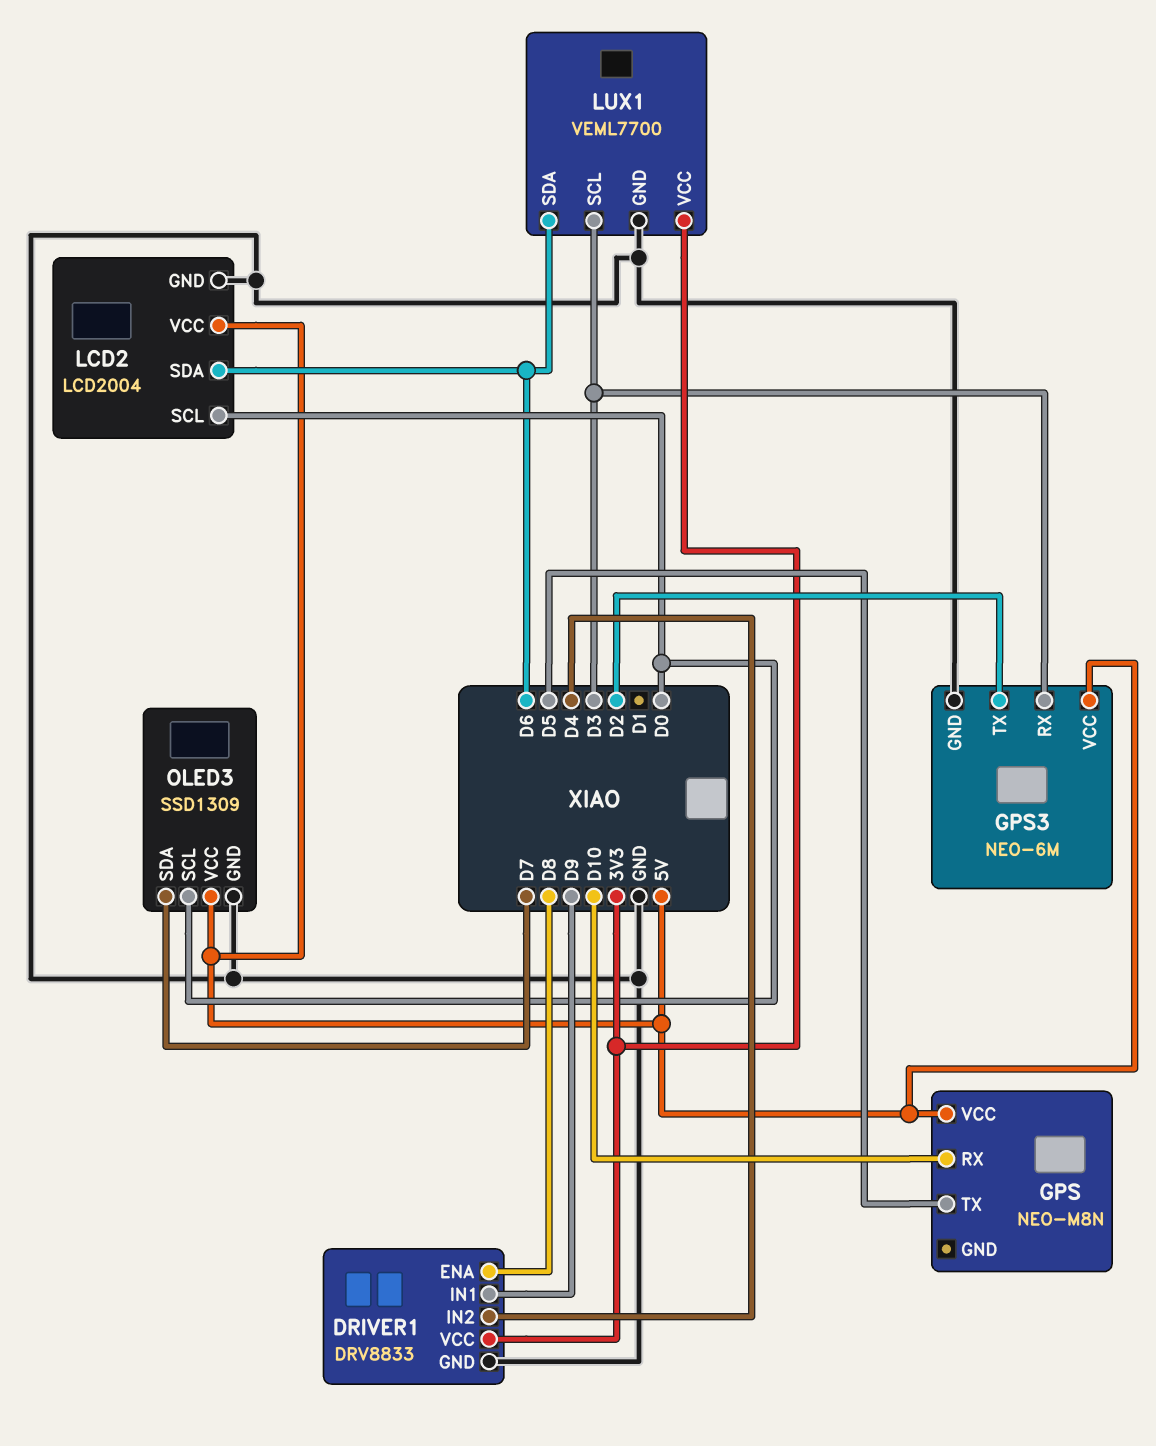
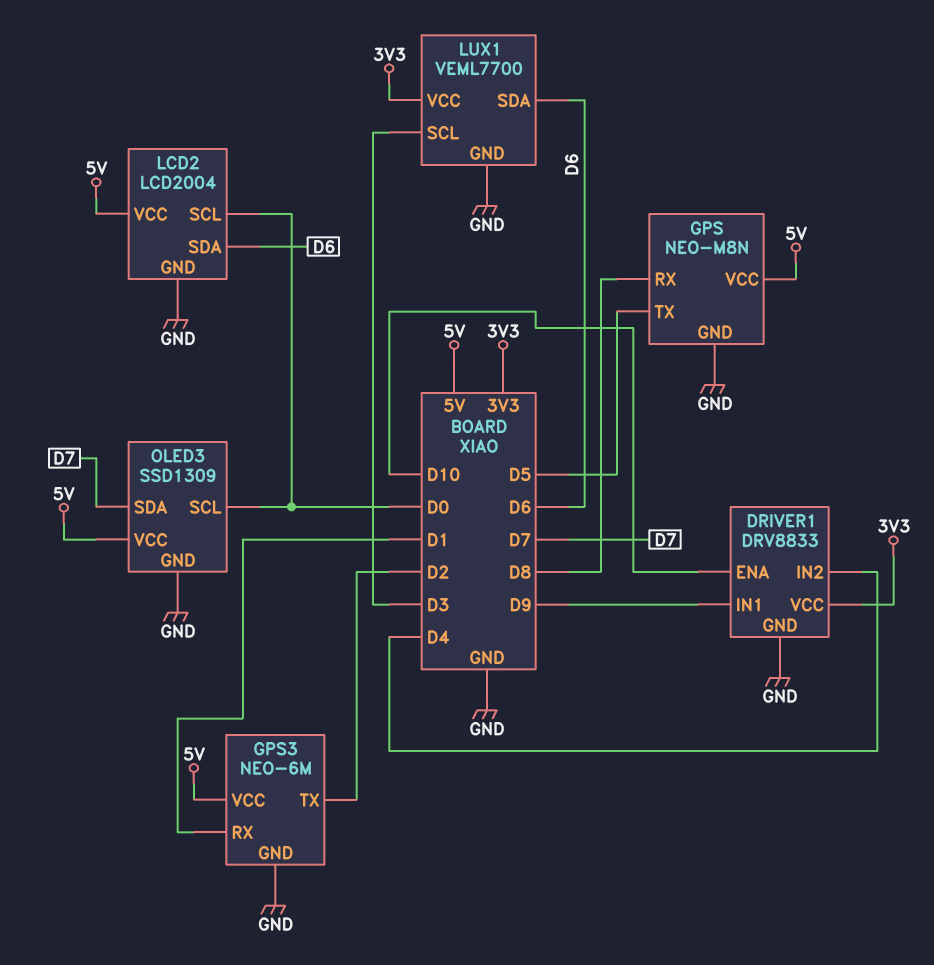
DRIVER1 pin ENA: D8 -> D10
GPS pin GND: none -> GND
GPS pin RX: D10 -> D8
GPS3 pin RX: D3 -> D1

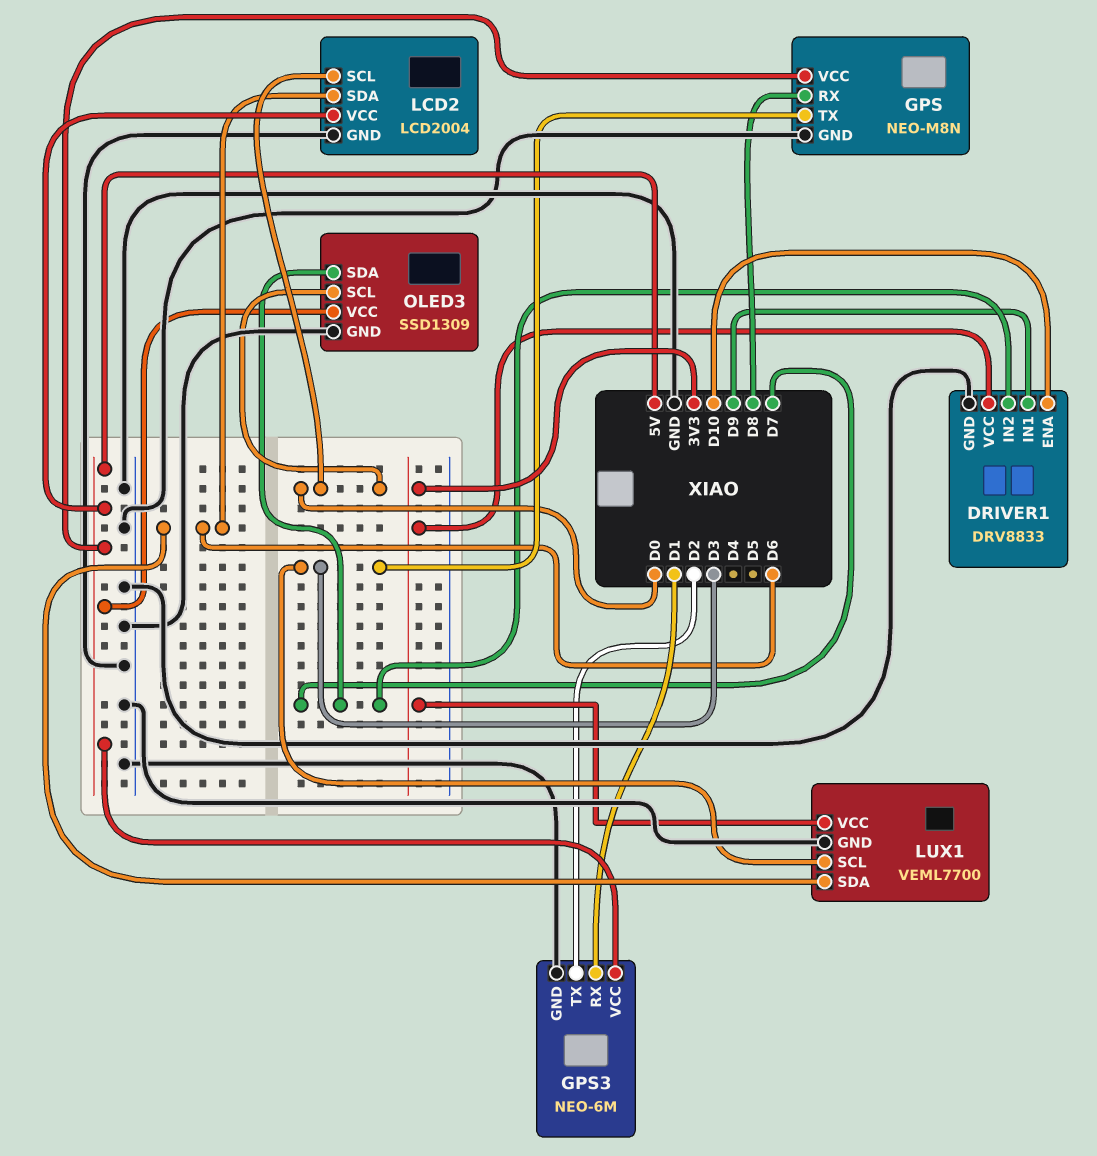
DRIVER1 pin IN2: D4 -> D7
GPS pin TX: D5 -> D3

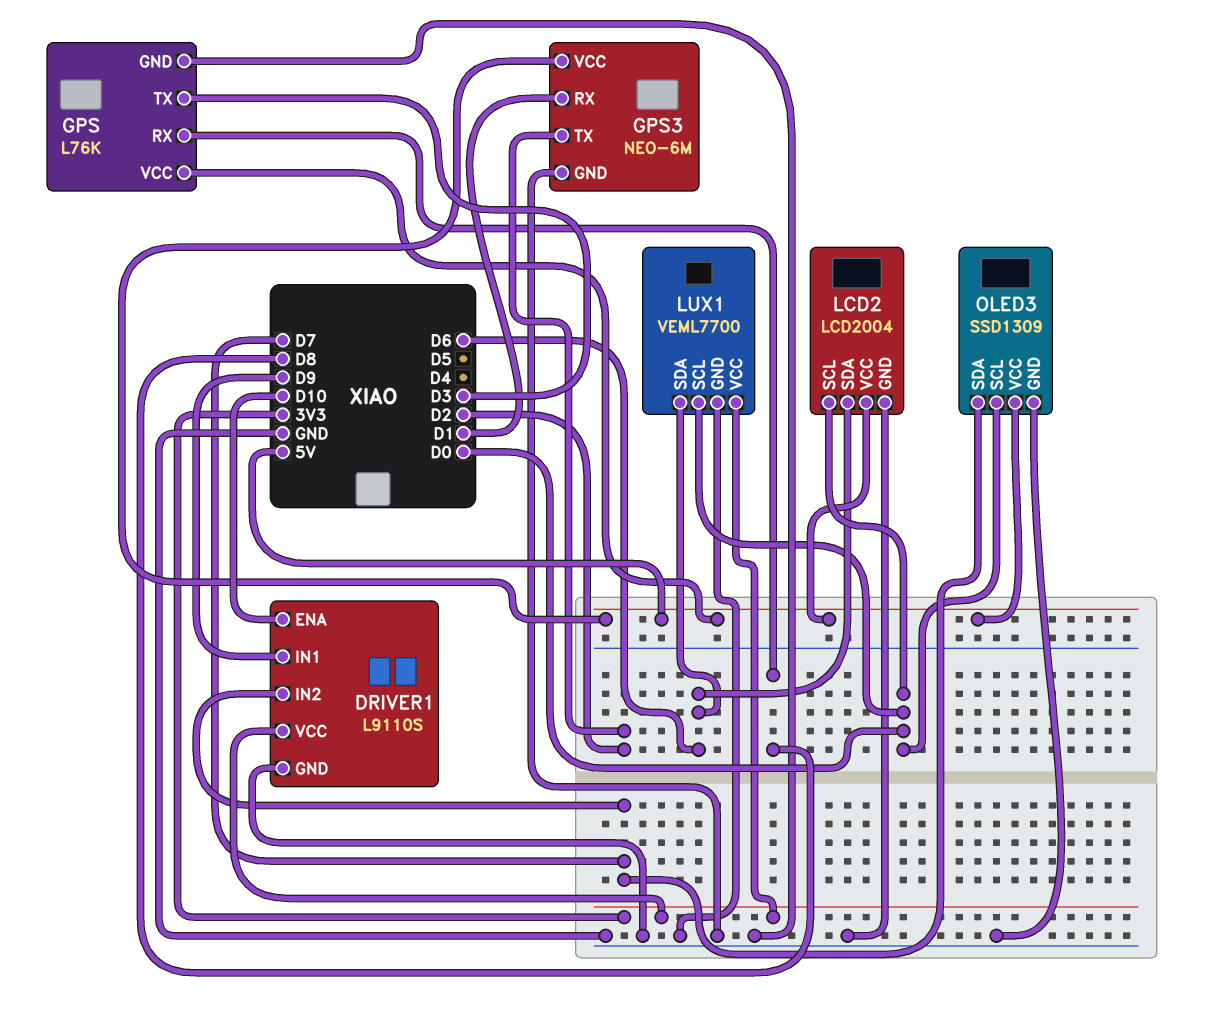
DRIVER1: DRV8833 -> L9110S
GPS: NEO-M8N -> L76K
LUX1 pin SCL: D3 -> D0

